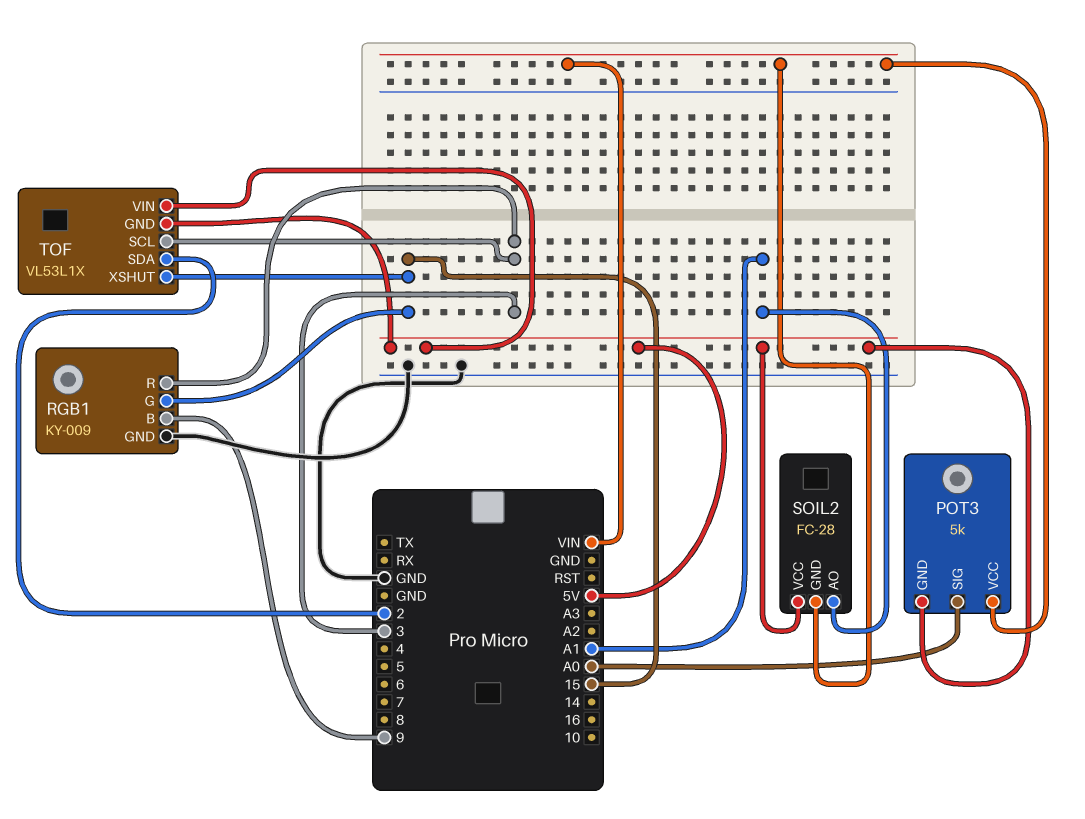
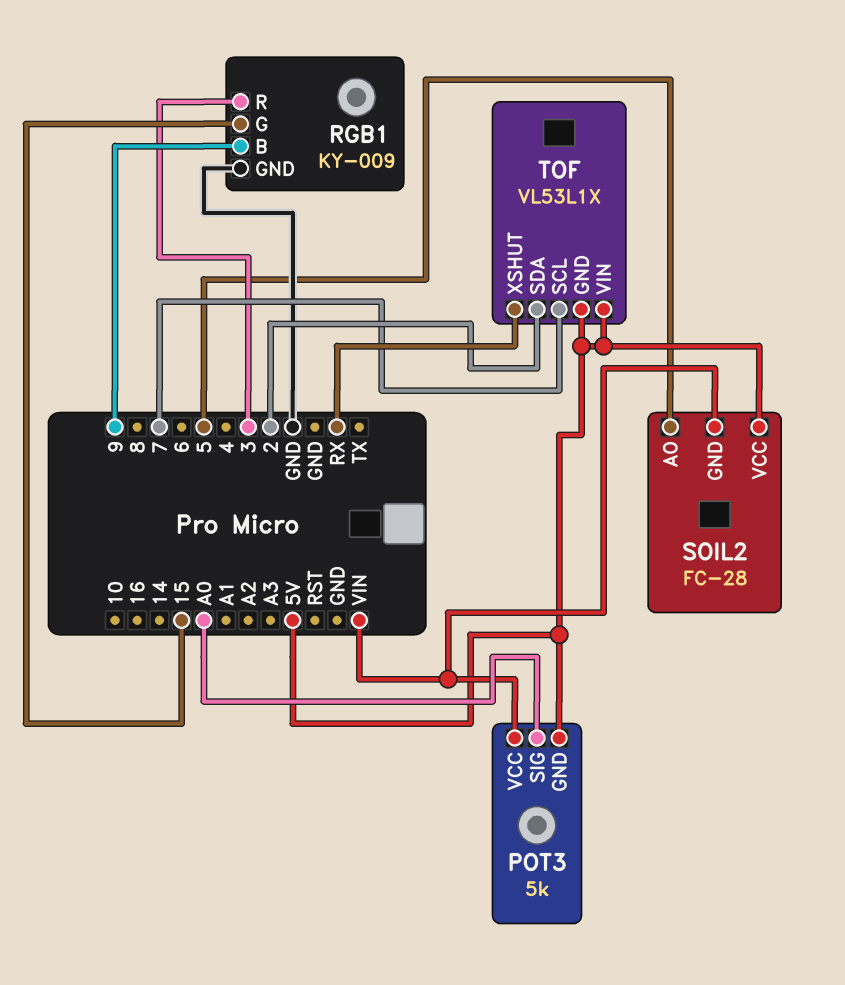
SOIL2 pin AO: A1 -> 5
TOF pin SCL: 3 -> 7
TOF pin XSHUT: 15 -> RX

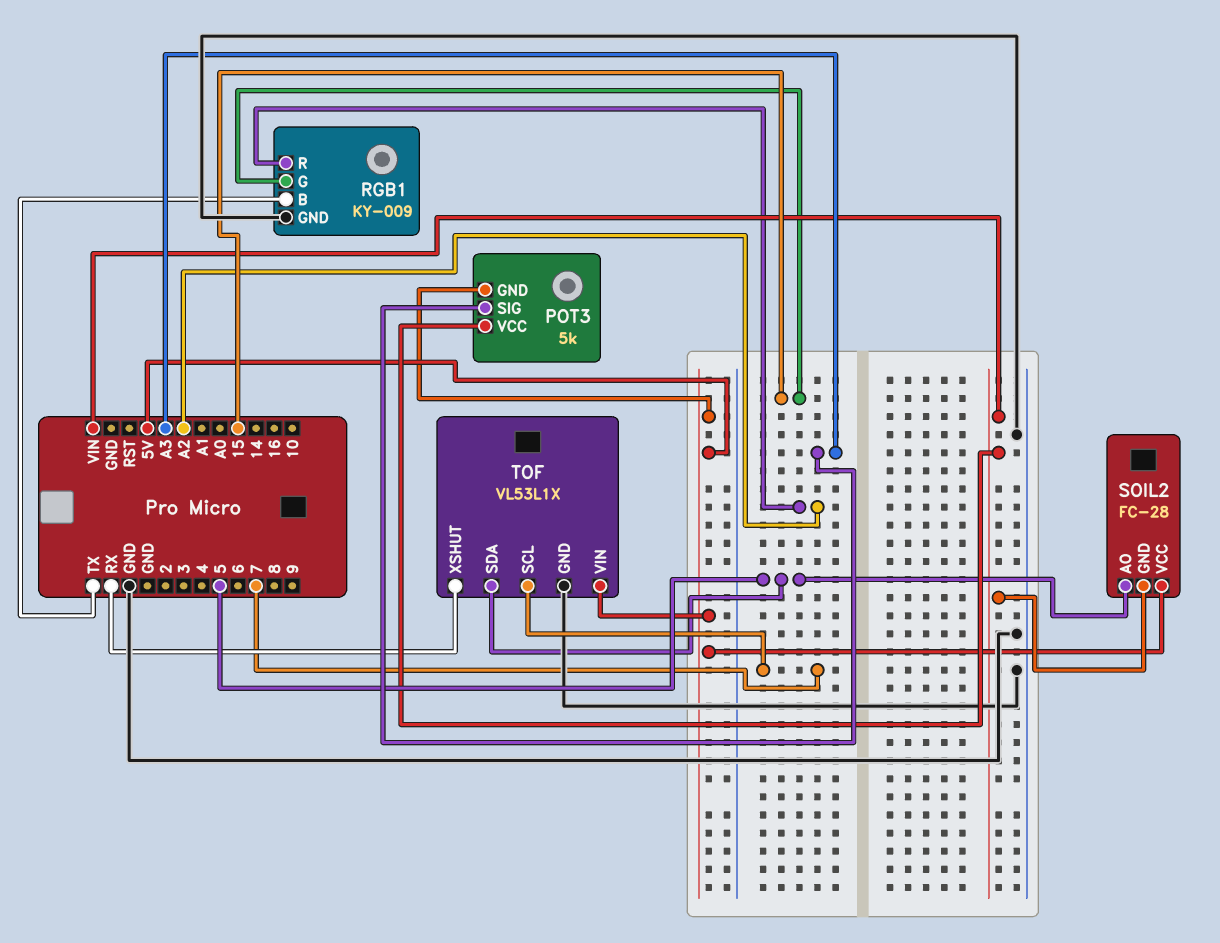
POT3 pin SIG: A0 -> A3
RGB1 pin B: 9 -> TX
RGB1 pin R: 3 -> A2
TOF pin GND: 5V -> GND
TOF pin SDA: 2 -> 5

